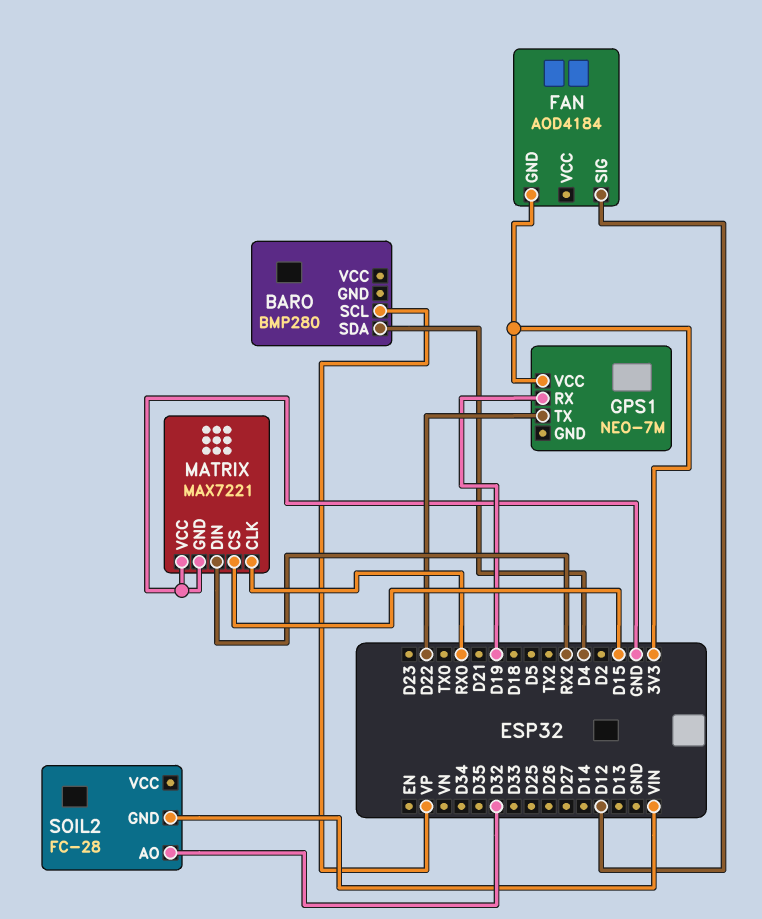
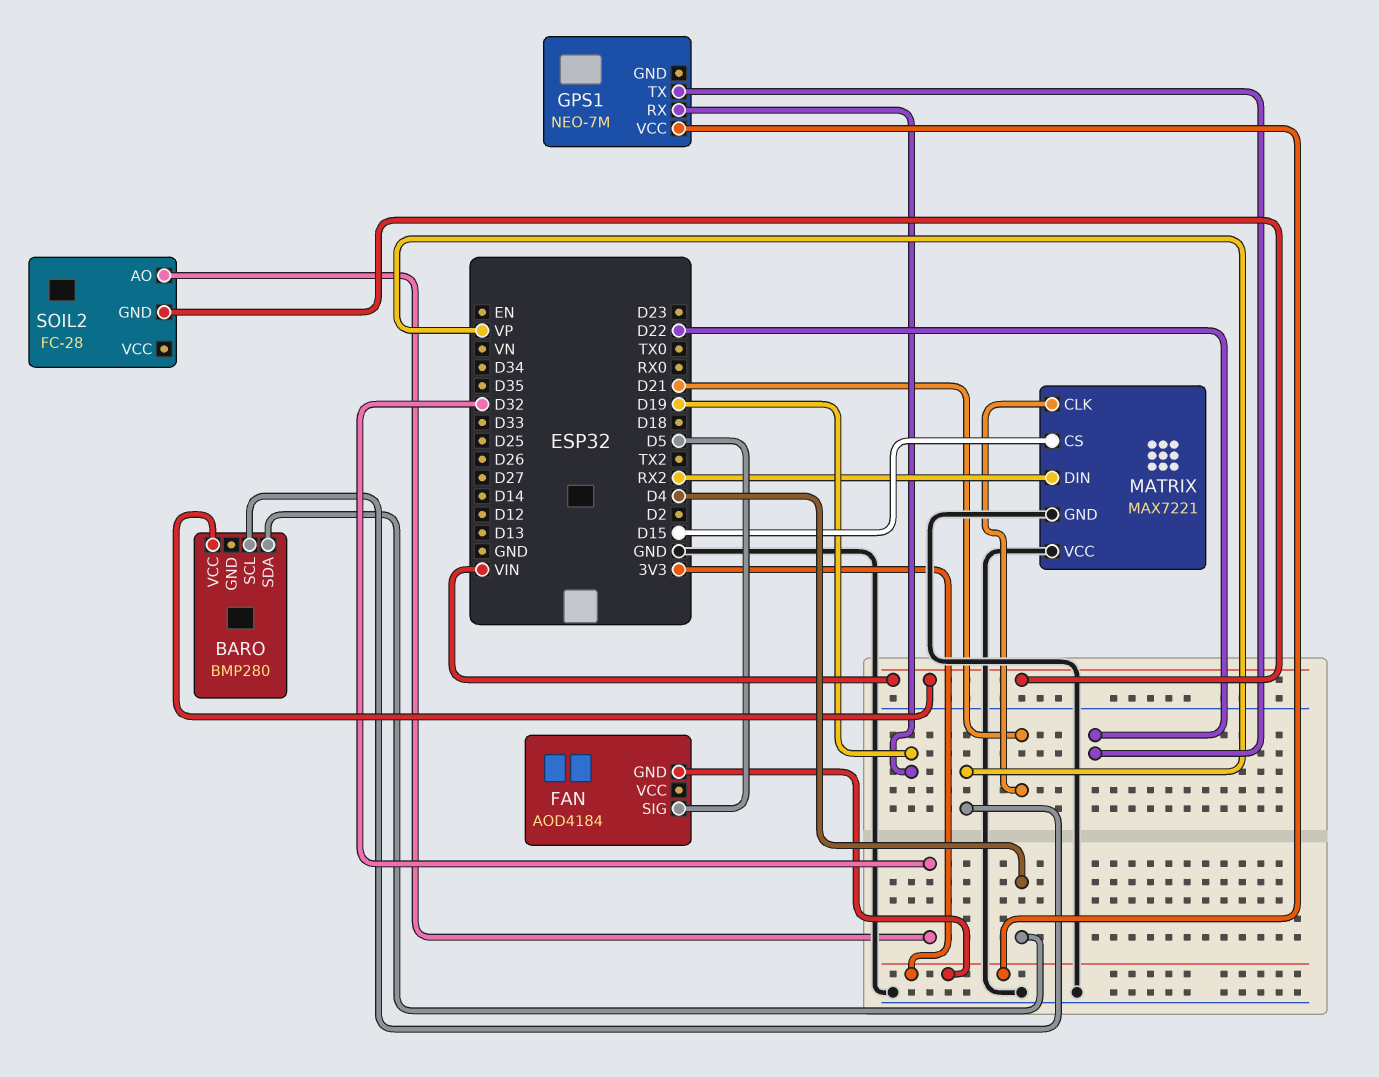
BARO pin VCC: none -> VIN
FAN pin SIG: D12 -> D5
MATRIX pin CLK: RX0 -> D21

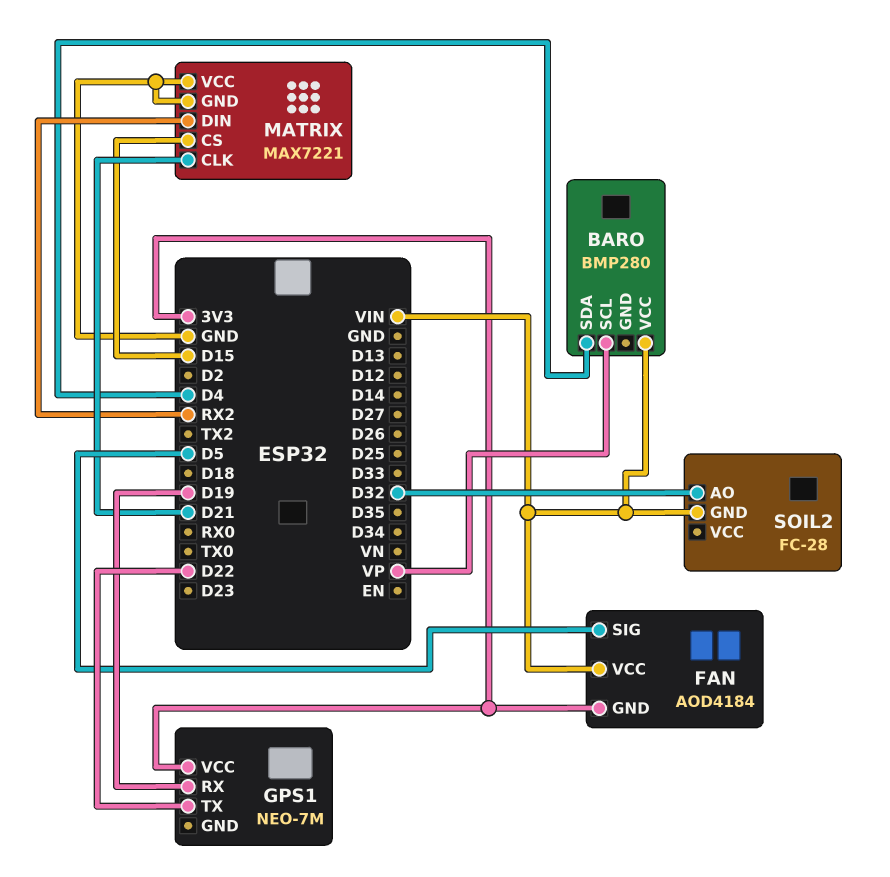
FAN pin VCC: none -> VIN

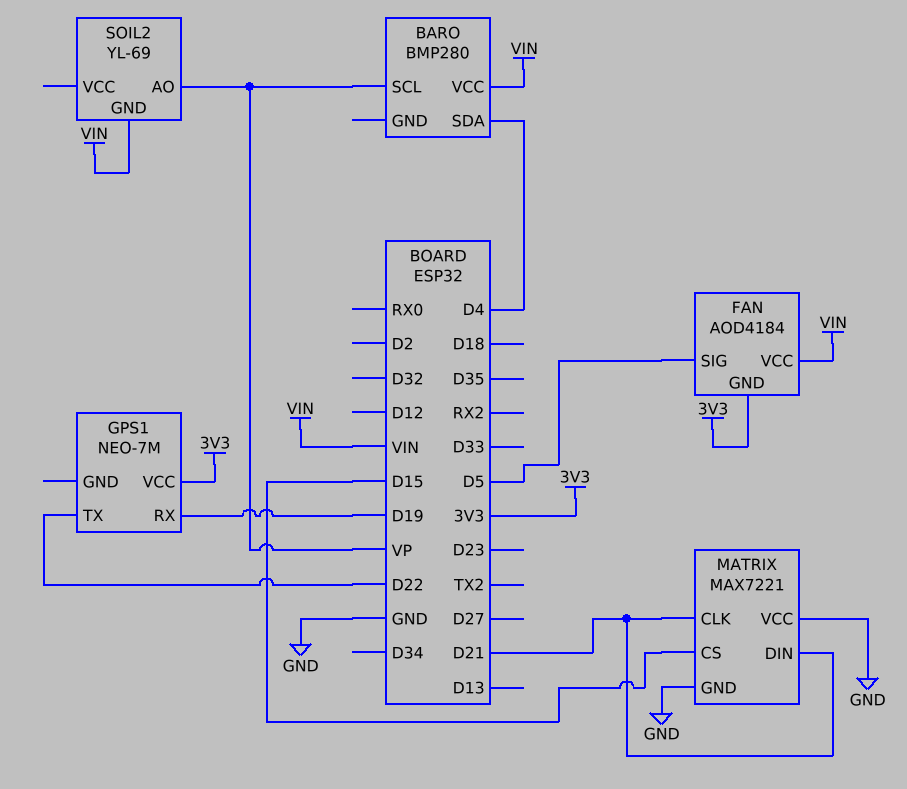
MATRIX pin DIN: RX2 -> D21
SOIL2: FC-28 -> YL-69
SOIL2 pin AO: D32 -> VP

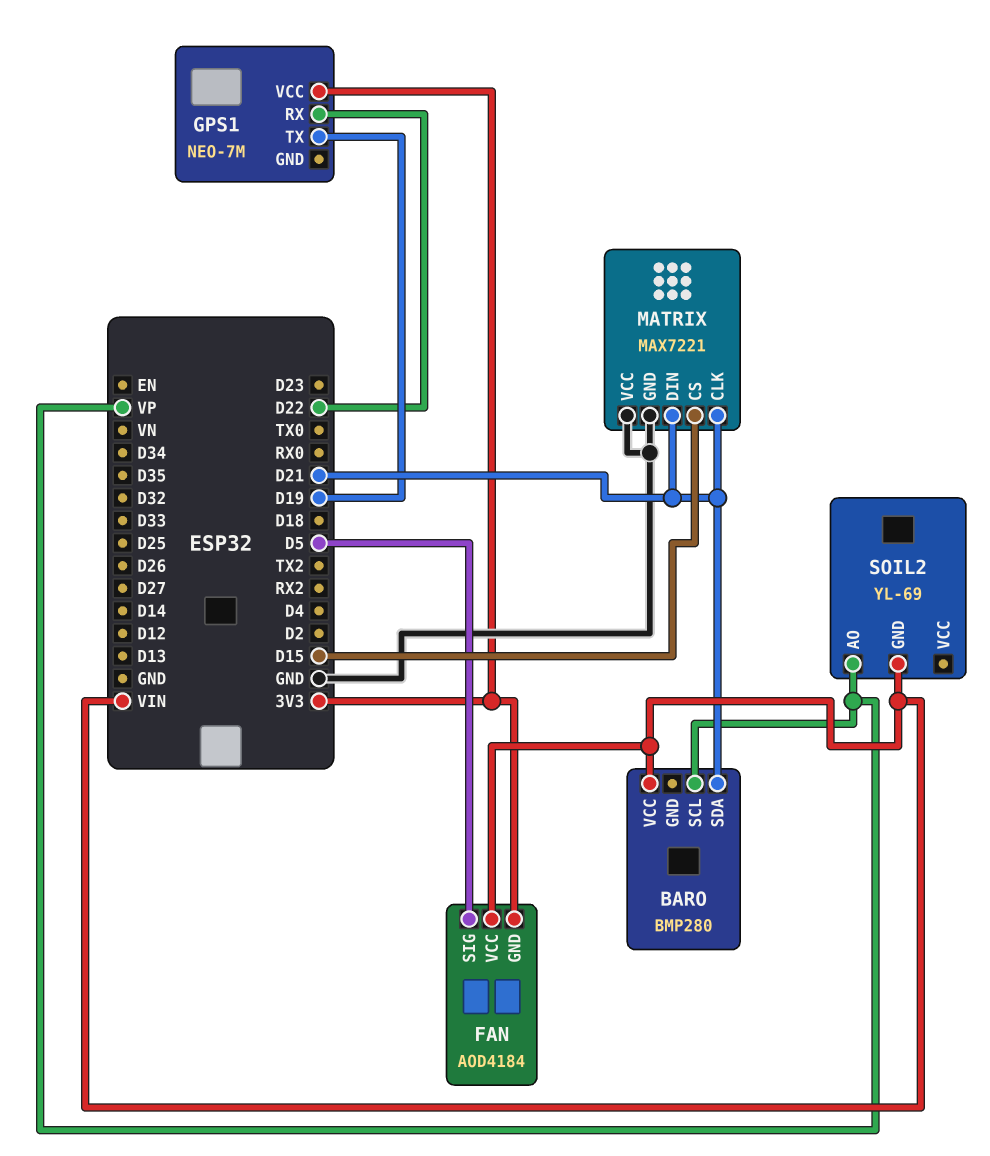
BARO pin SDA: D4 -> D21
GPS1 pin RX: D19 -> D22
GPS1 pin TX: D22 -> D19

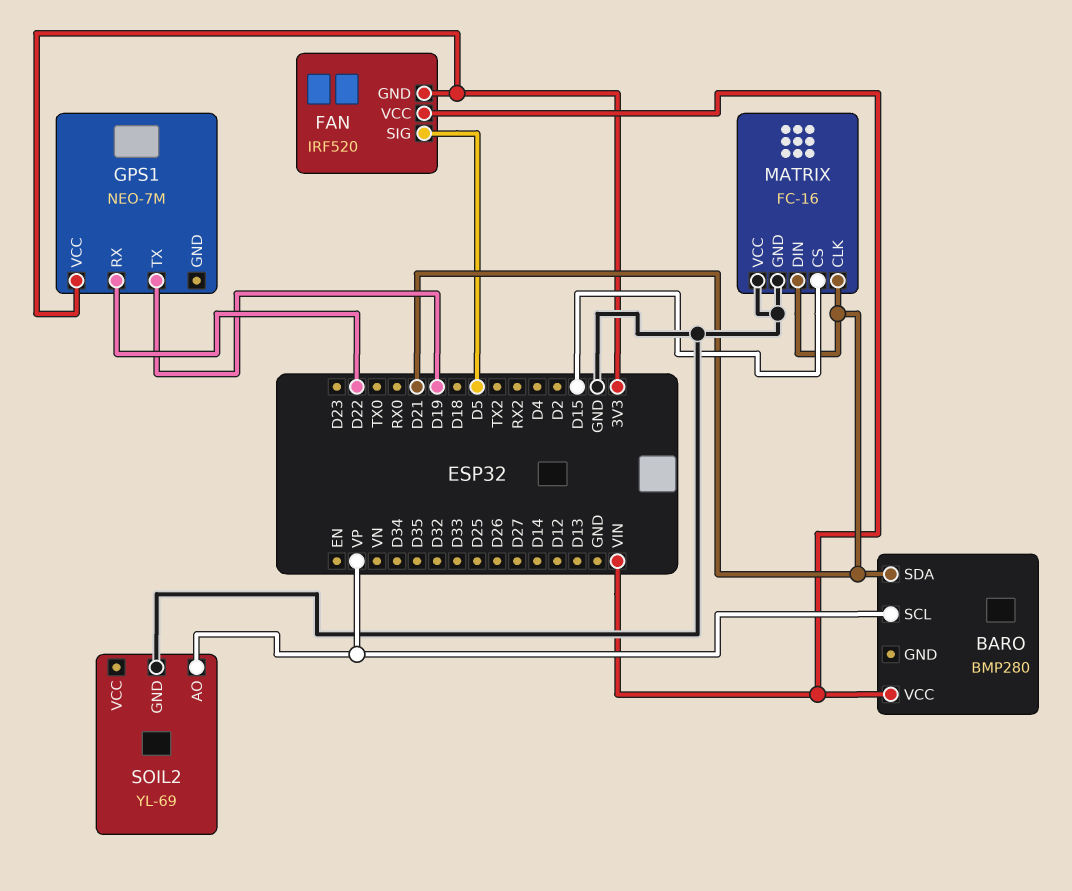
FAN: AOD4184 -> IRF520
MATRIX: MAX7221 -> FC-16
SOIL2 pin GND: VIN -> GND

